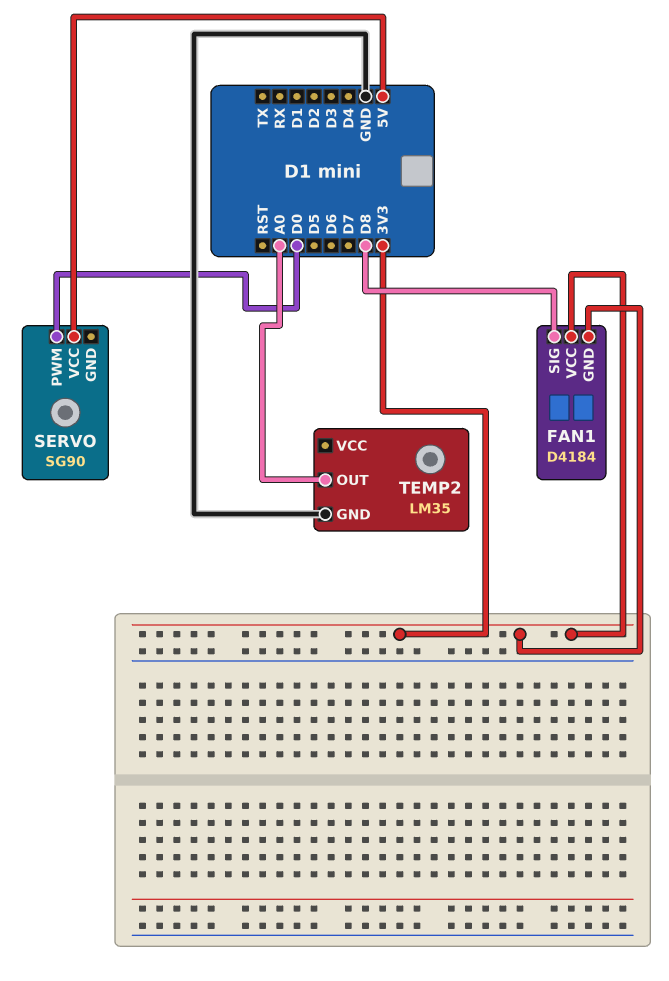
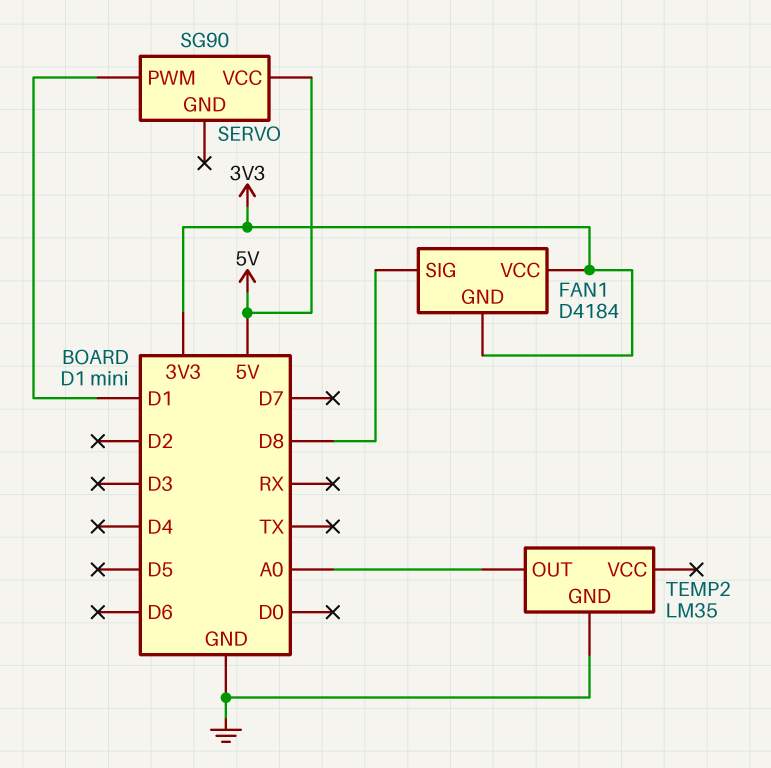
SERVO pin PWM: D0 -> D1

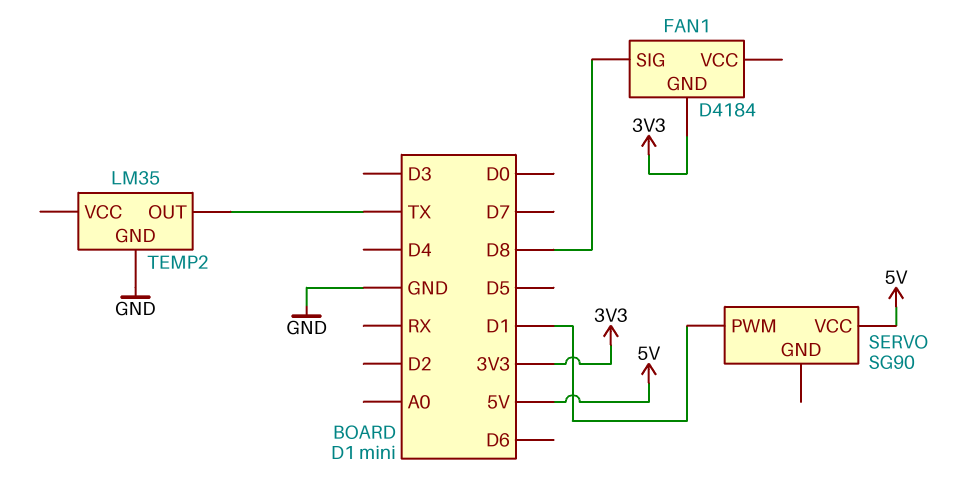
FAN1 pin VCC: 3V3 -> none
TEMP2 pin OUT: A0 -> TX

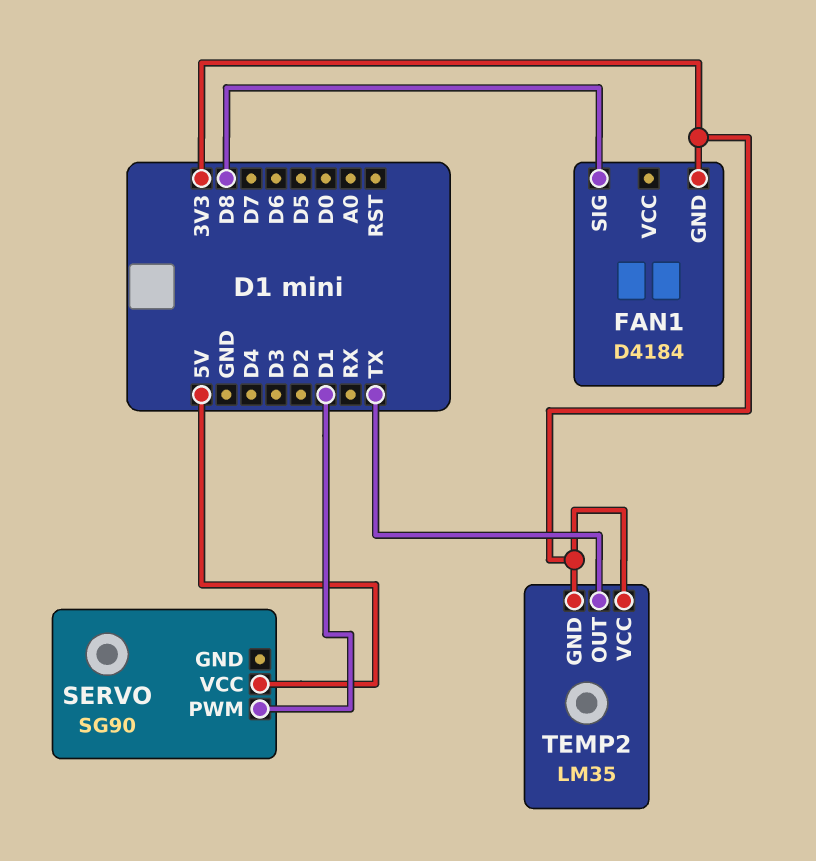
TEMP2 pin GND: GND -> 3V3
TEMP2 pin VCC: none -> 3V3

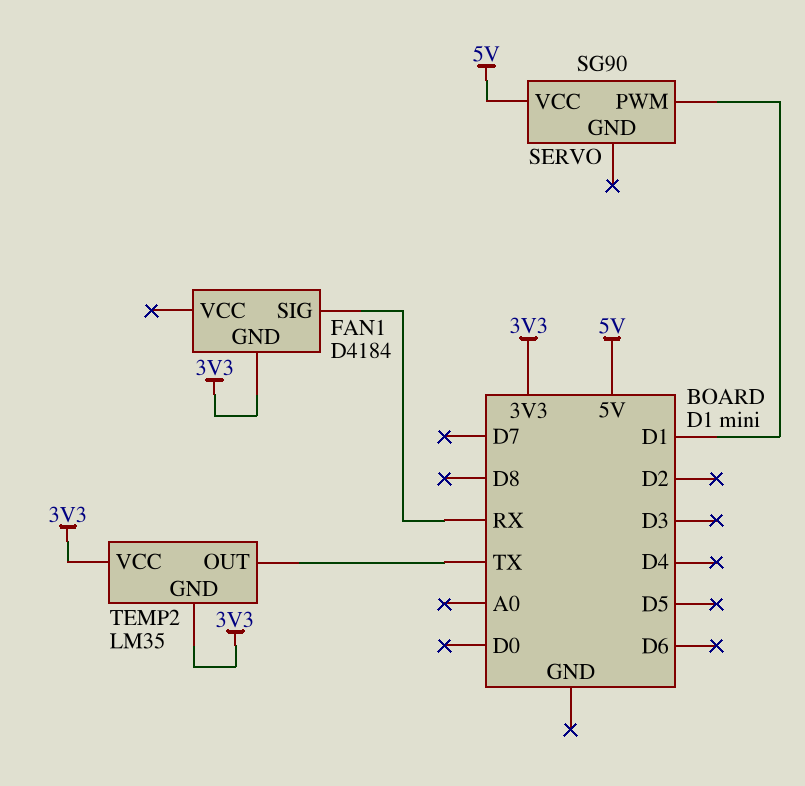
FAN1 pin SIG: D8 -> RX

